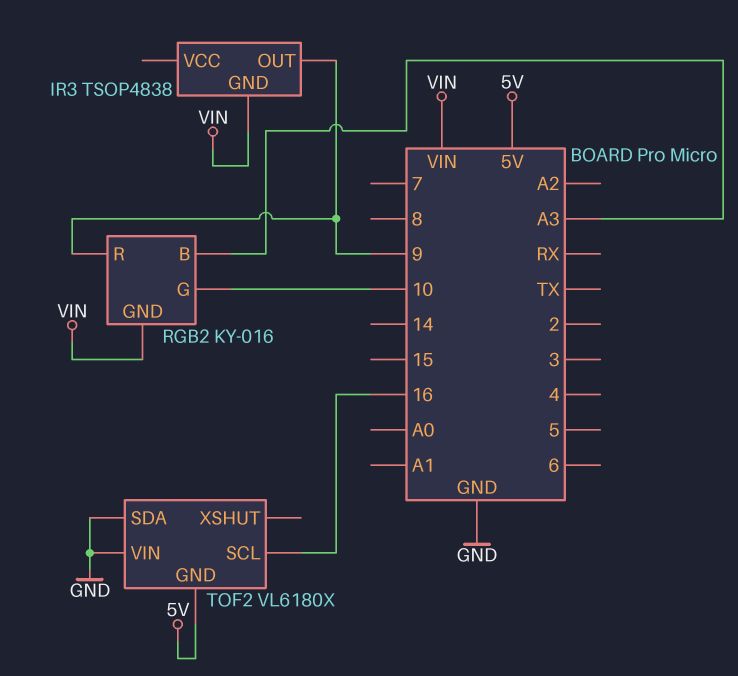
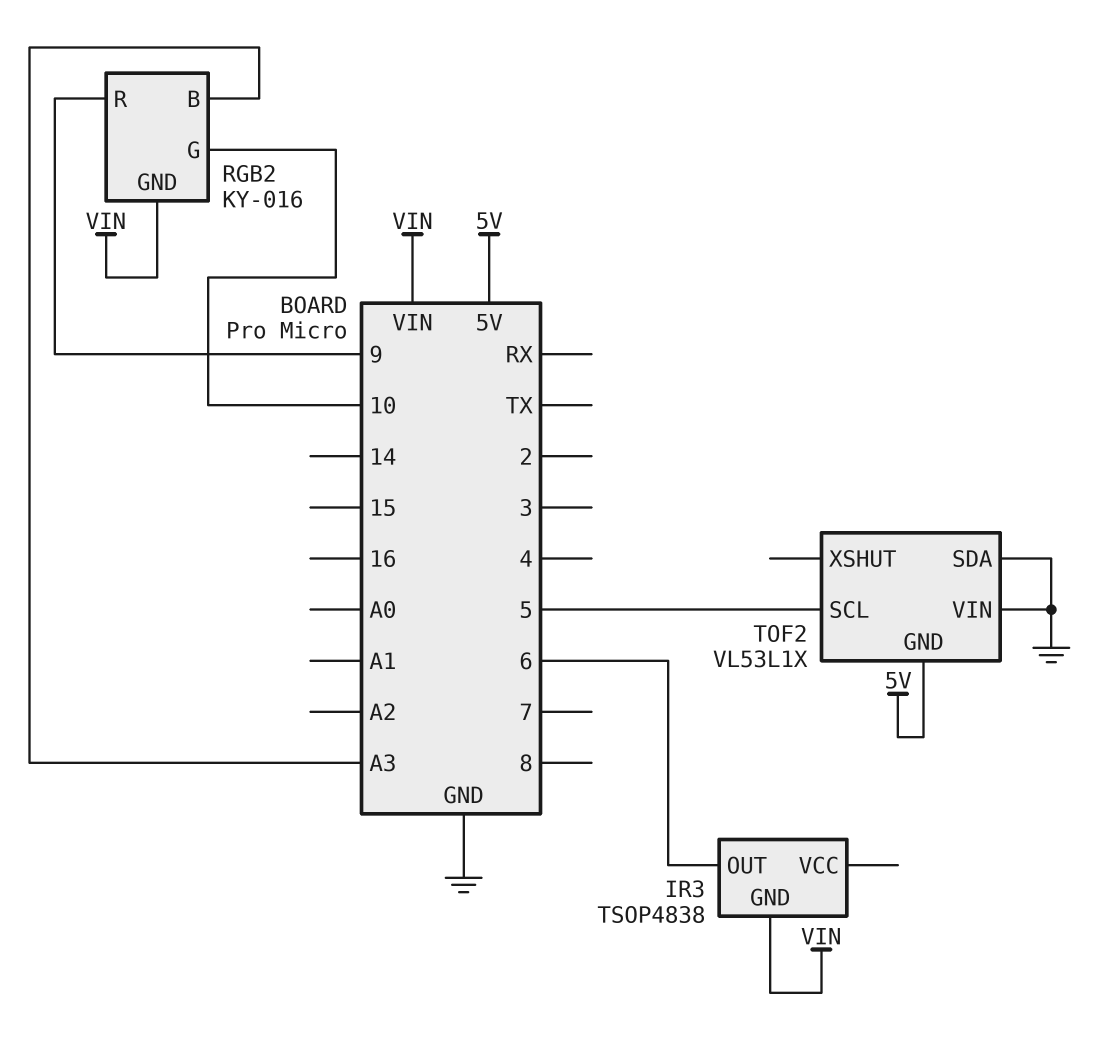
IR3 pin OUT: 9 -> 6
TOF2: VL6180X -> VL53L1X
TOF2 pin SCL: 16 -> 5

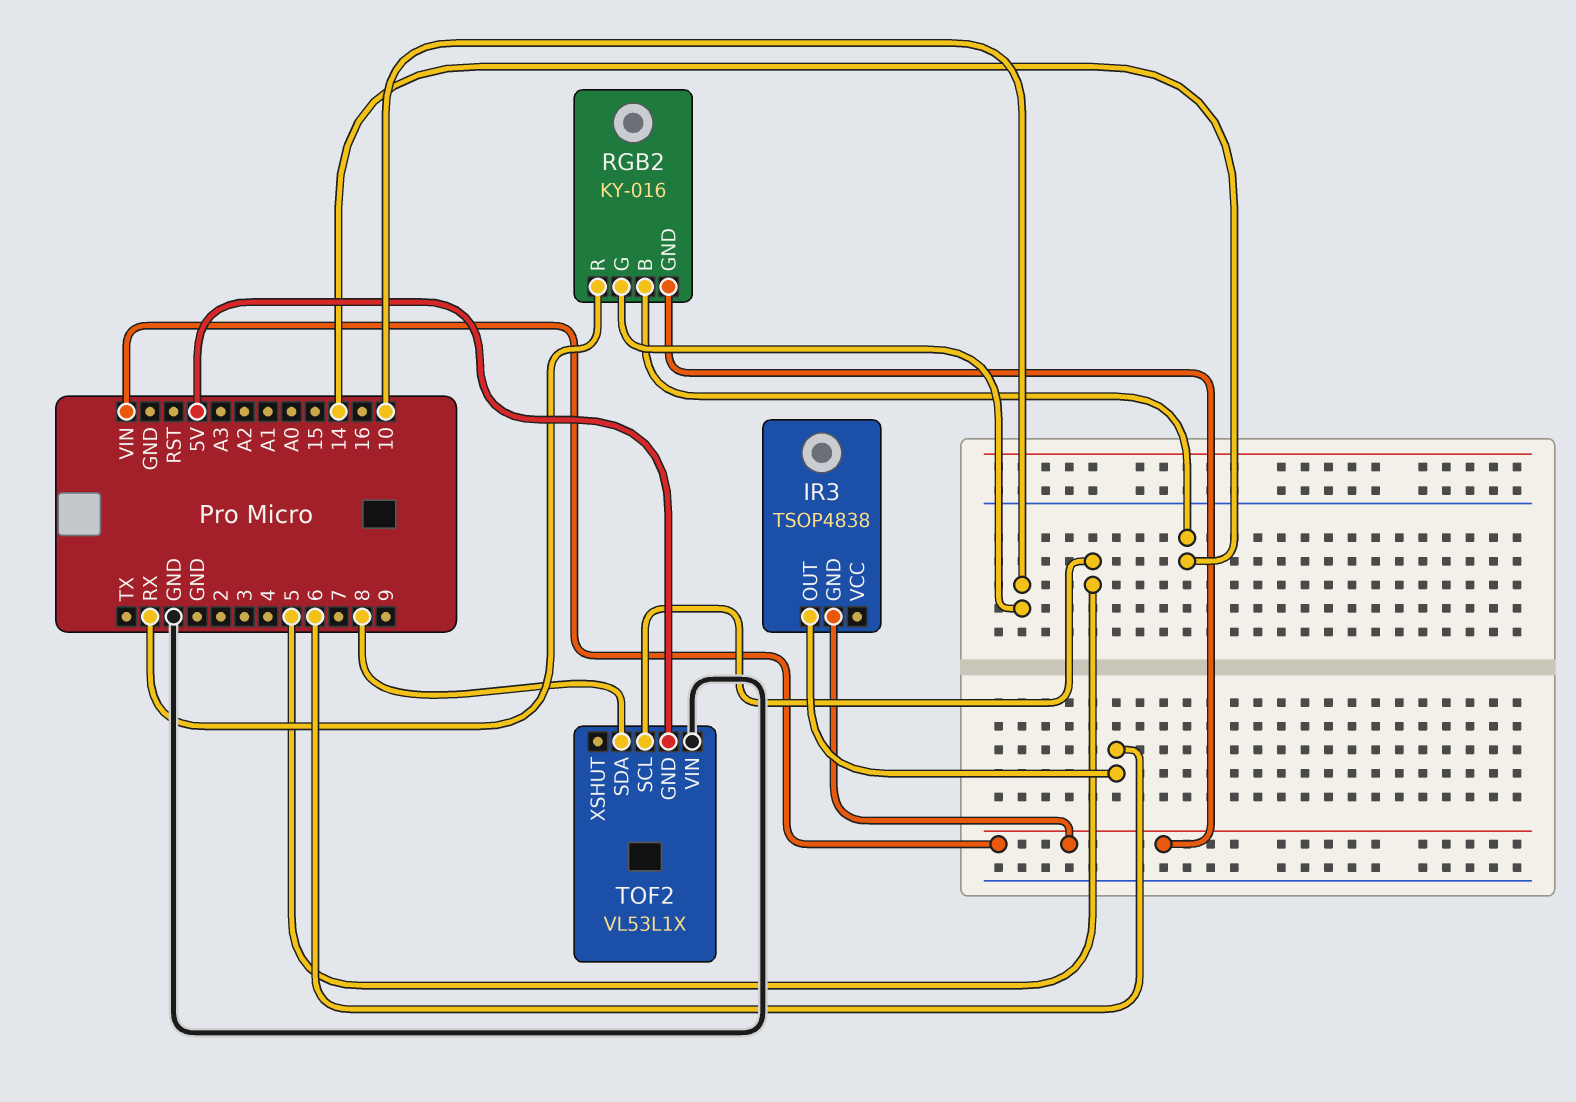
RGB2 pin B: A3 -> 14
RGB2 pin R: 9 -> RX
TOF2 pin SDA: GND -> 8

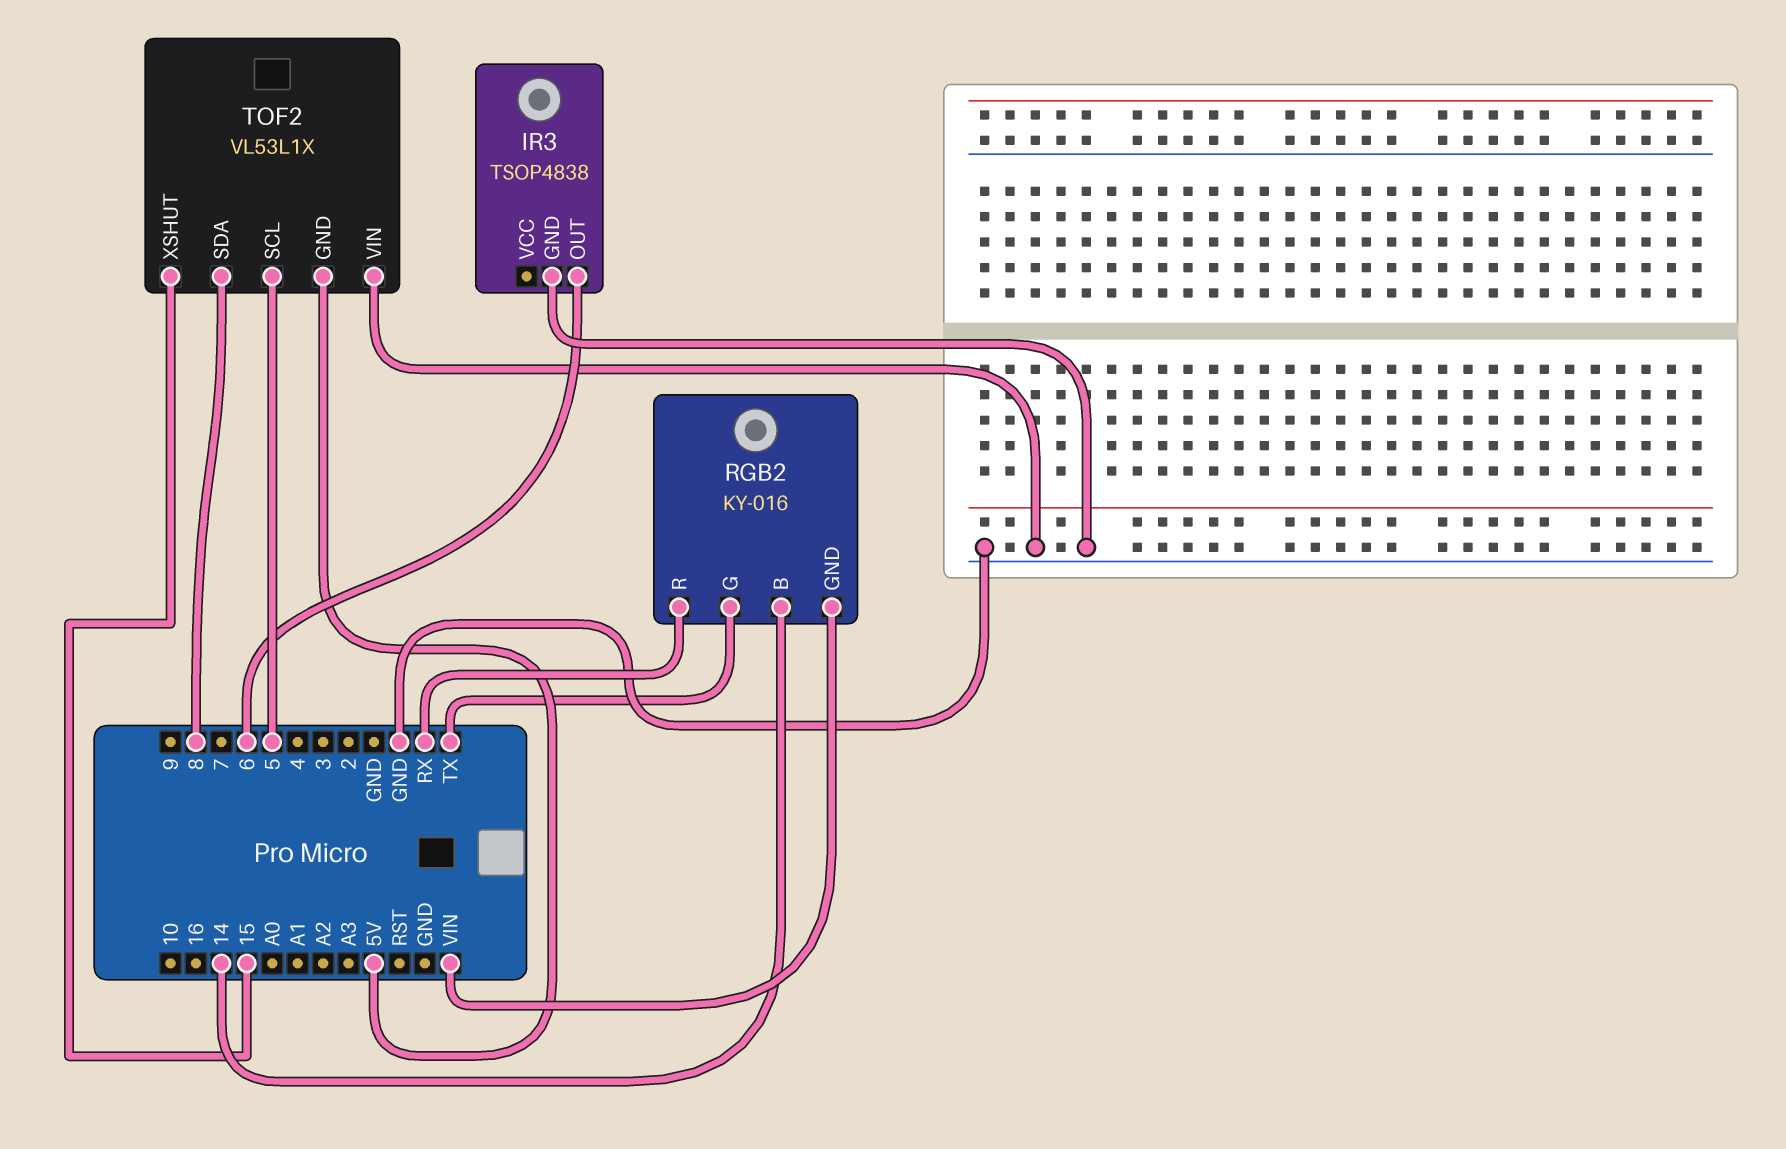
IR3 pin GND: VIN -> GND
RGB2 pin G: 10 -> TX
TOF2 pin XSHUT: none -> 15

